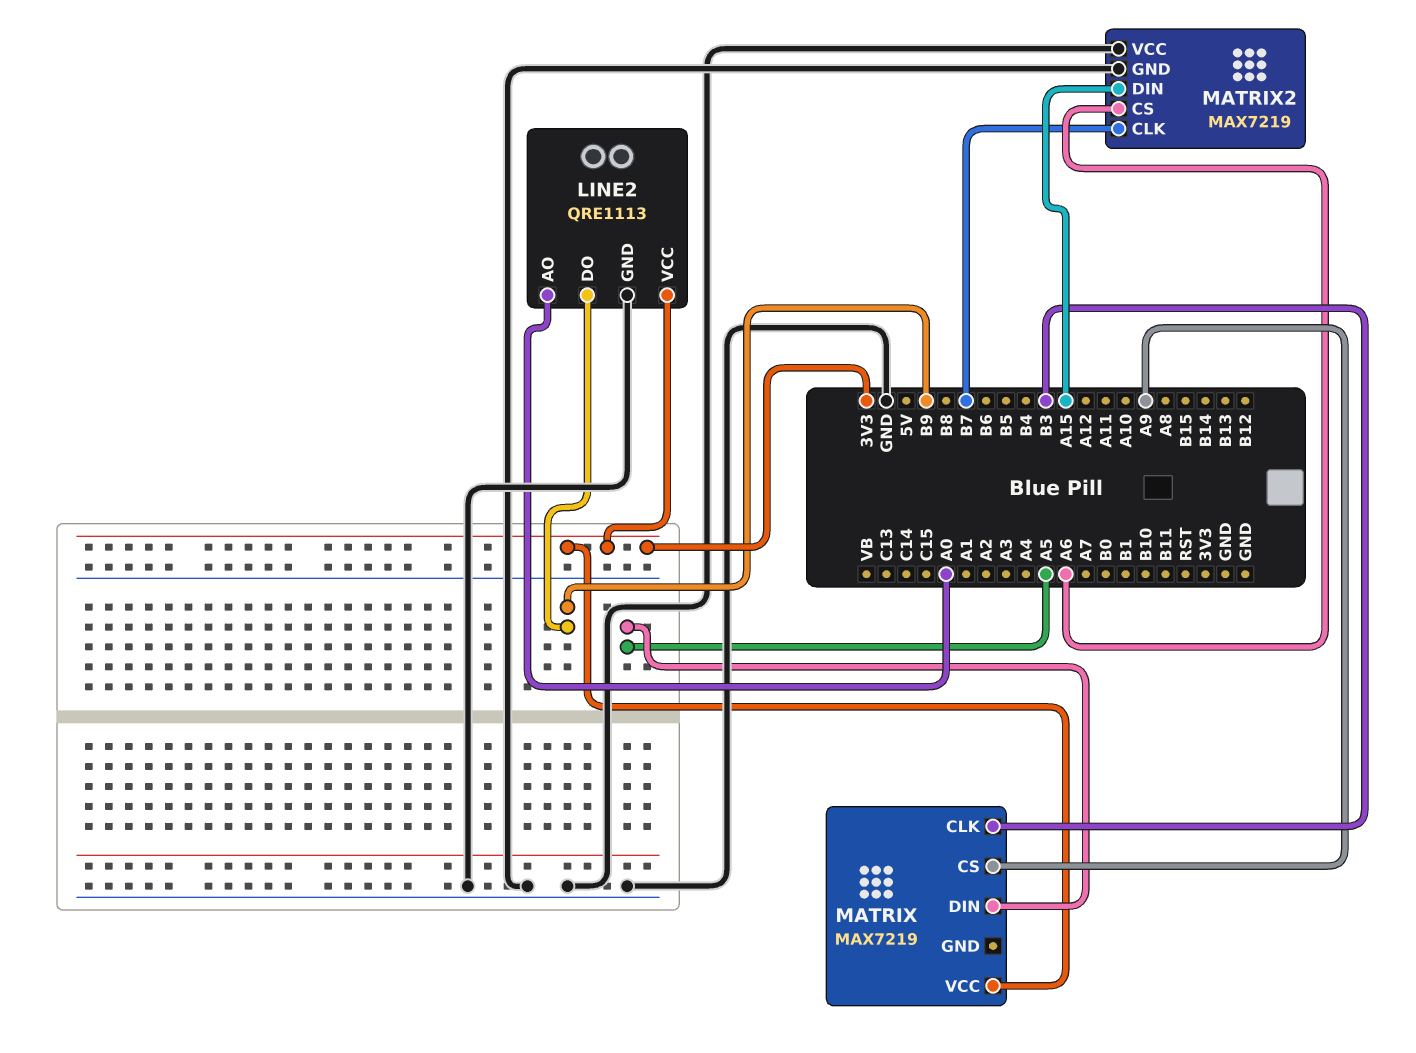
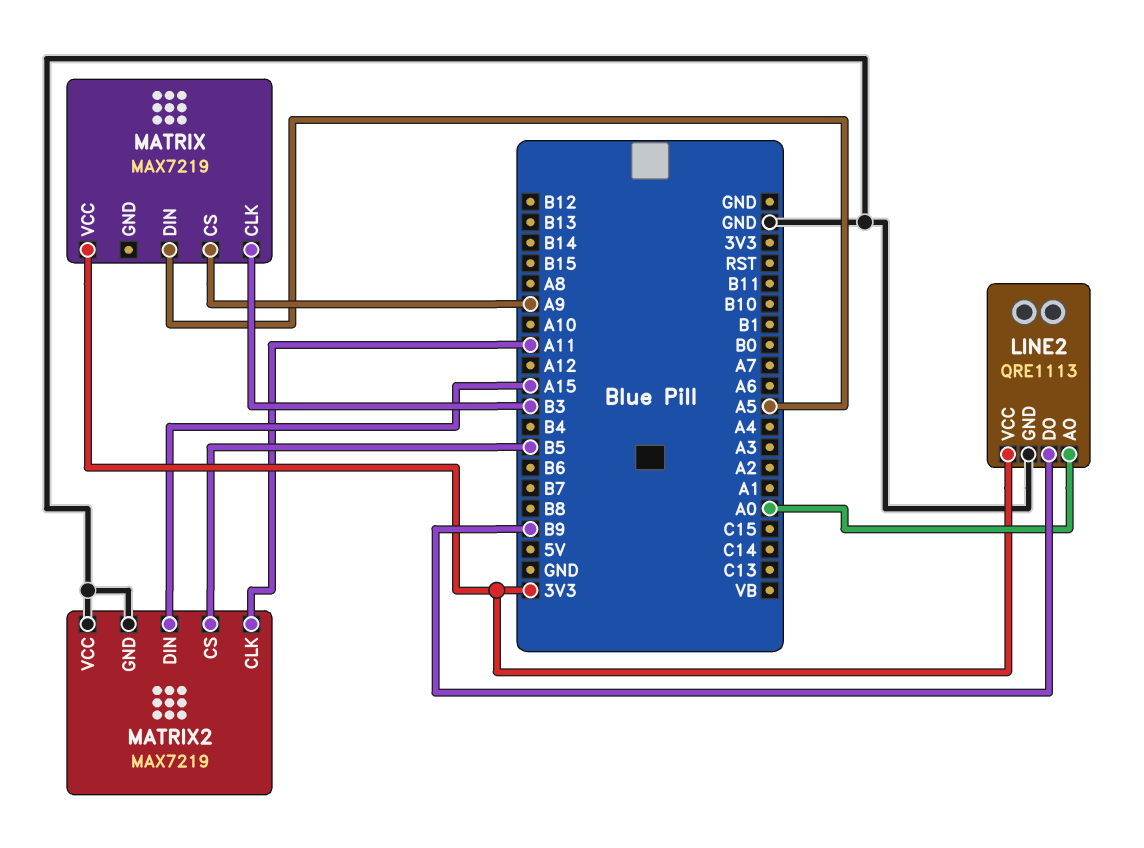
MATRIX2 pin CLK: B7 -> A11
MATRIX2 pin CS: A6 -> B5

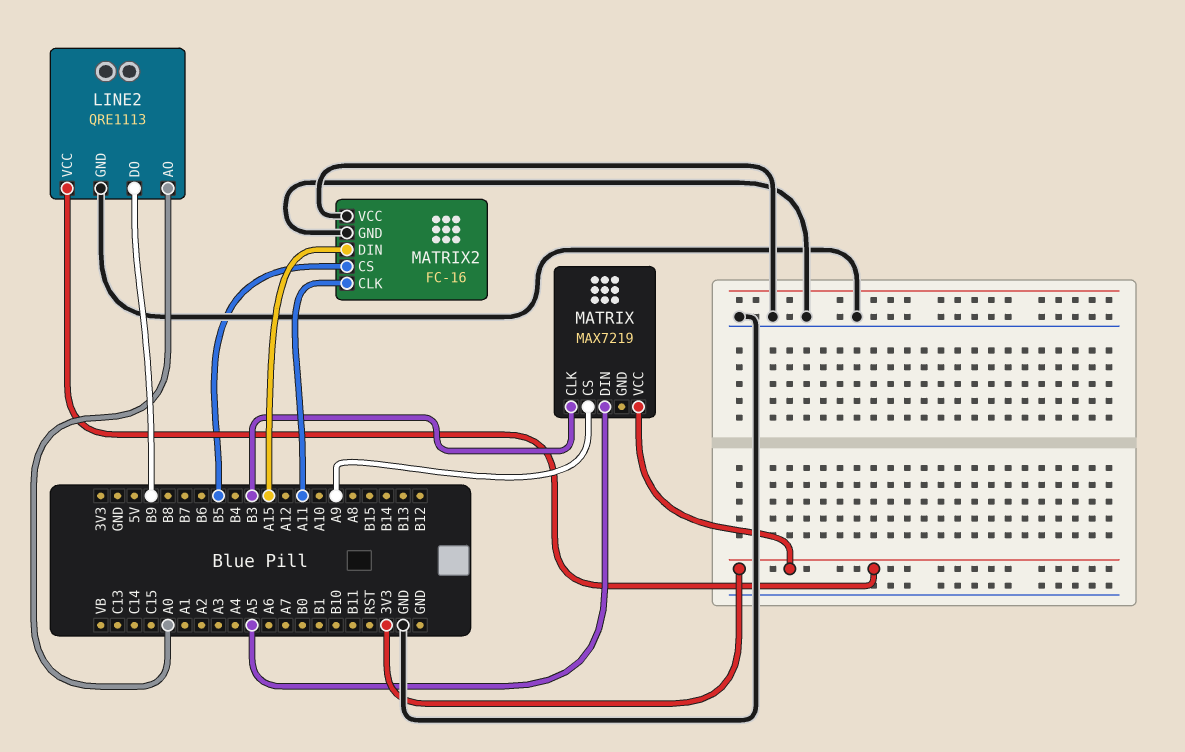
MATRIX2: MAX7219 -> FC-16

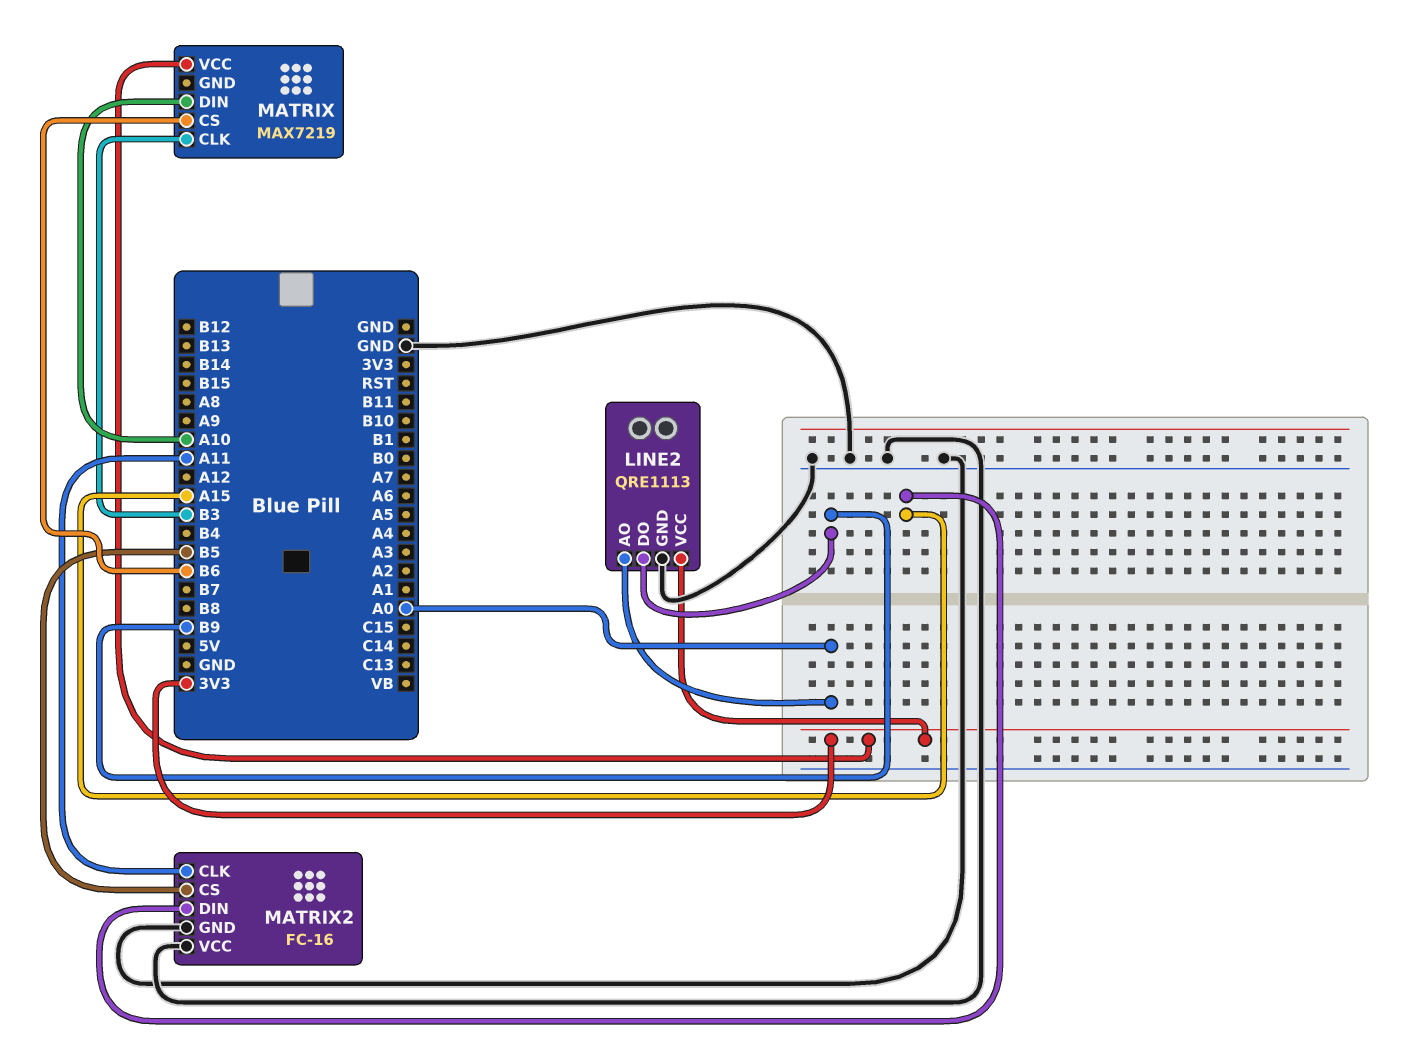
MATRIX pin CS: A9 -> B6
MATRIX pin DIN: A5 -> A10

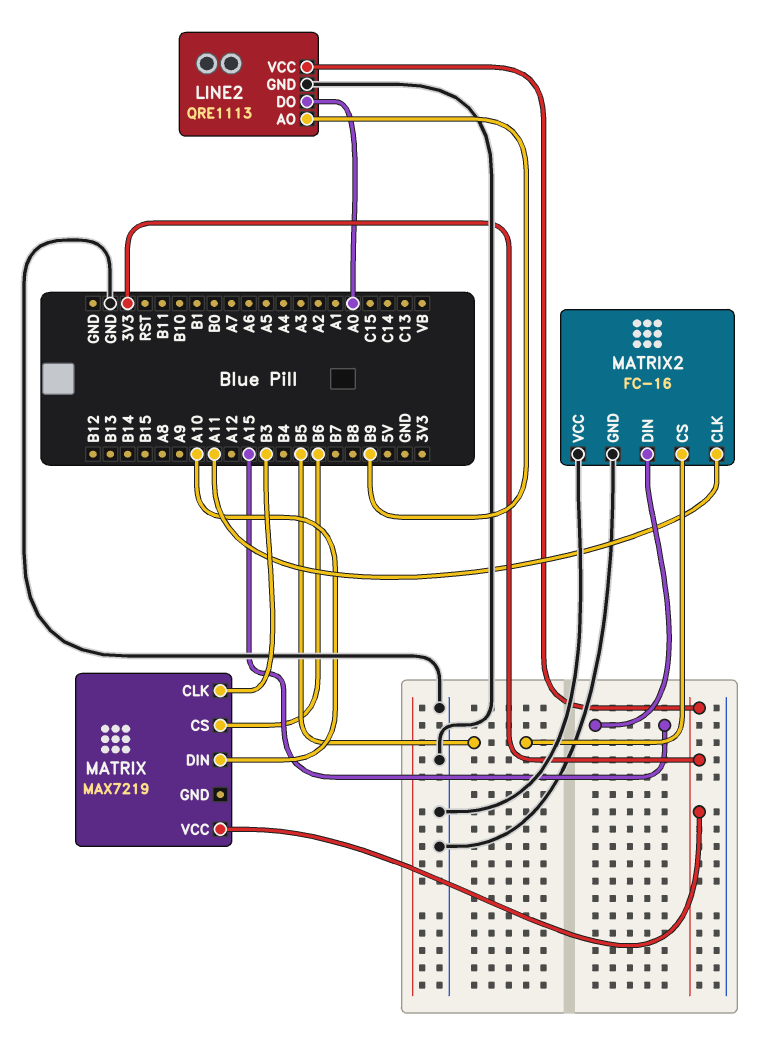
LINE2 pin AO: A0 -> B9
LINE2 pin DO: B9 -> A0

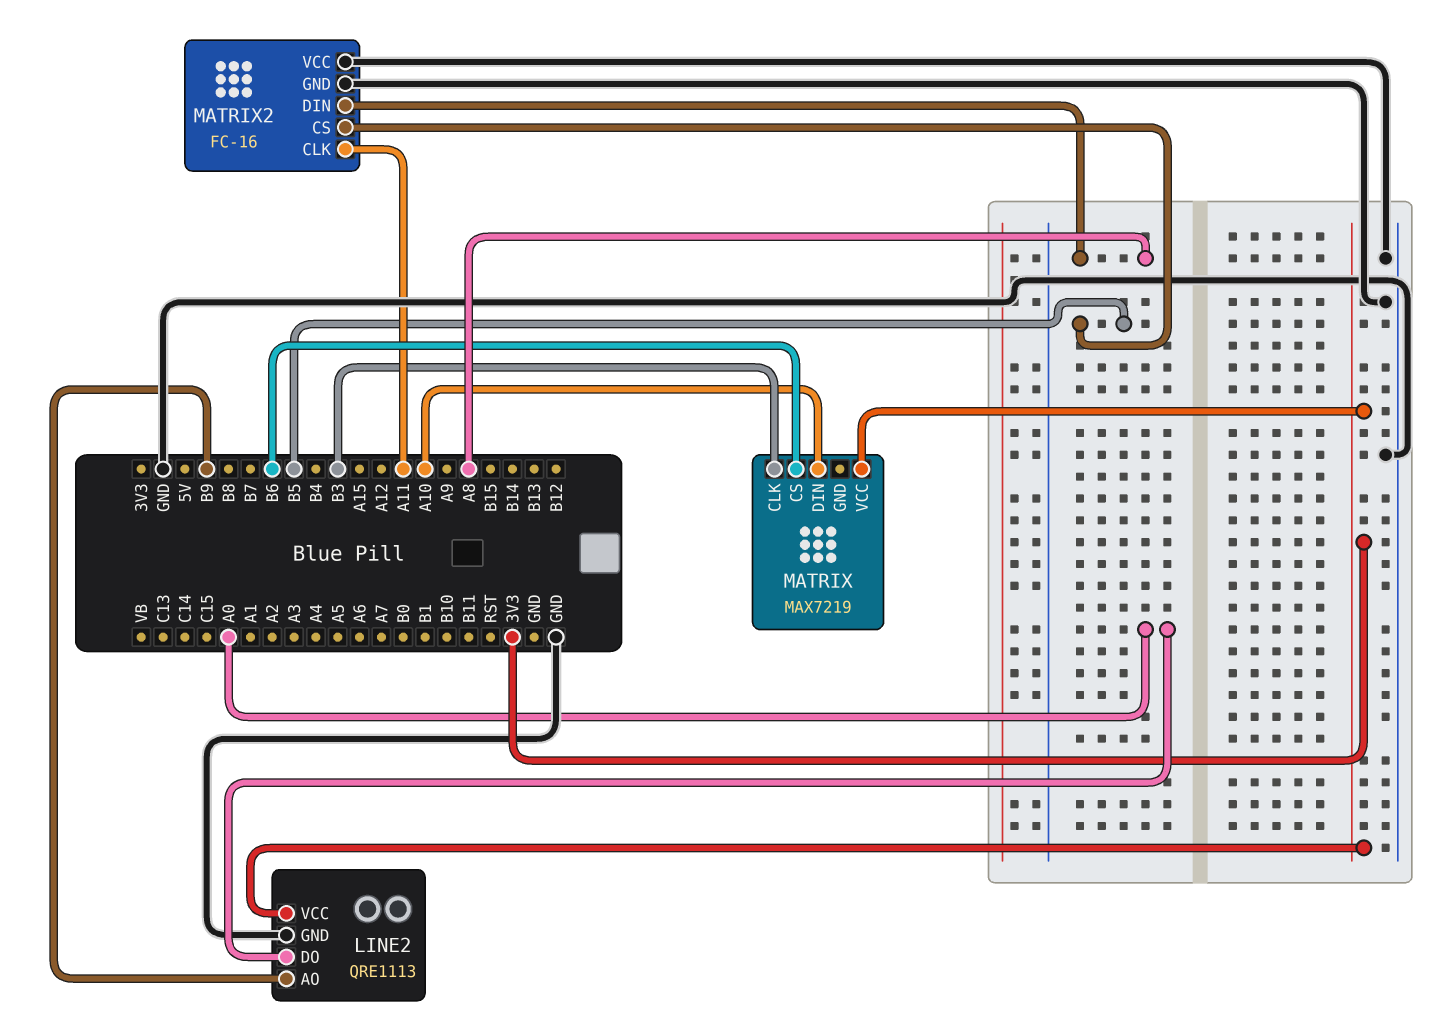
MATRIX2 pin DIN: A15 -> A8

